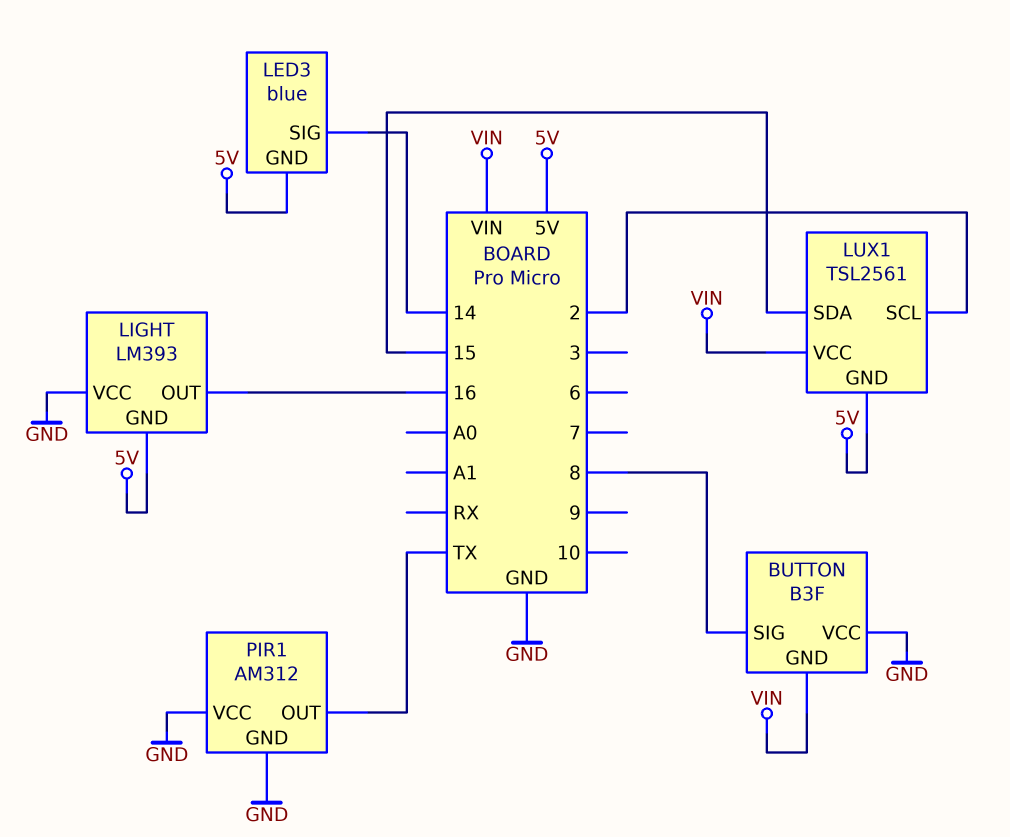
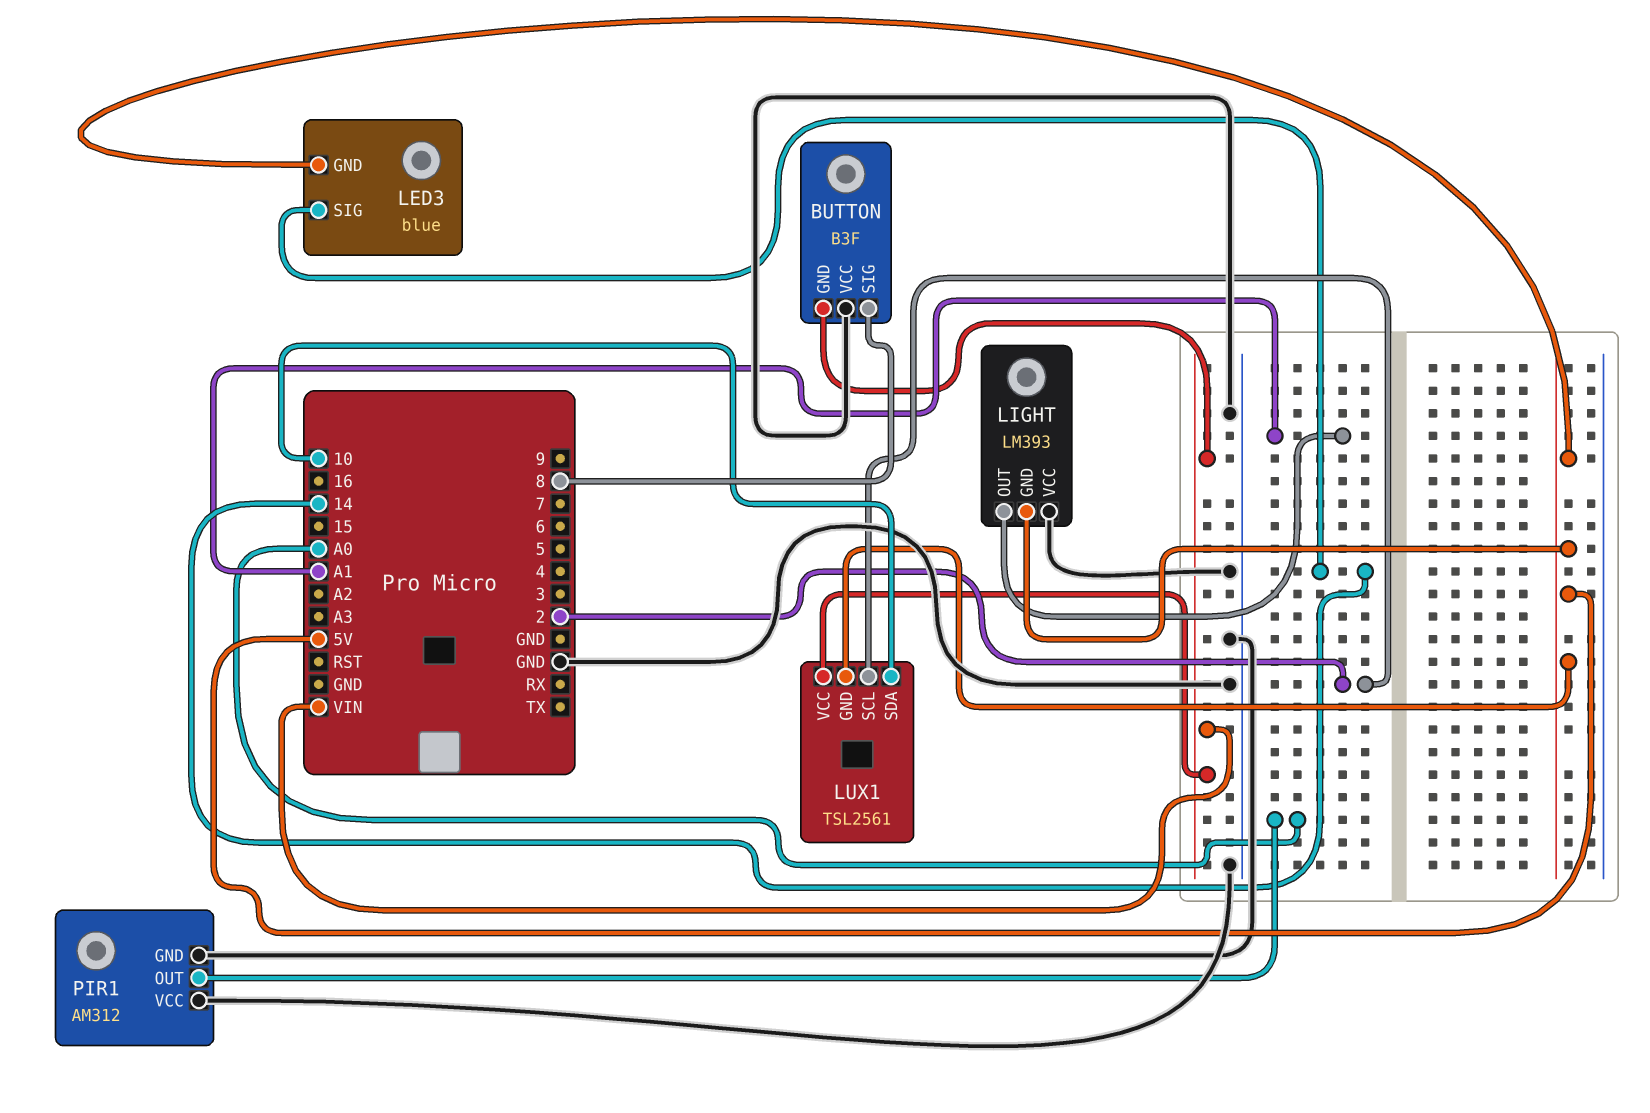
LIGHT pin OUT: 16 -> A1
LUX1 pin SDA: 15 -> 10
PIR1 pin OUT: TX -> A0

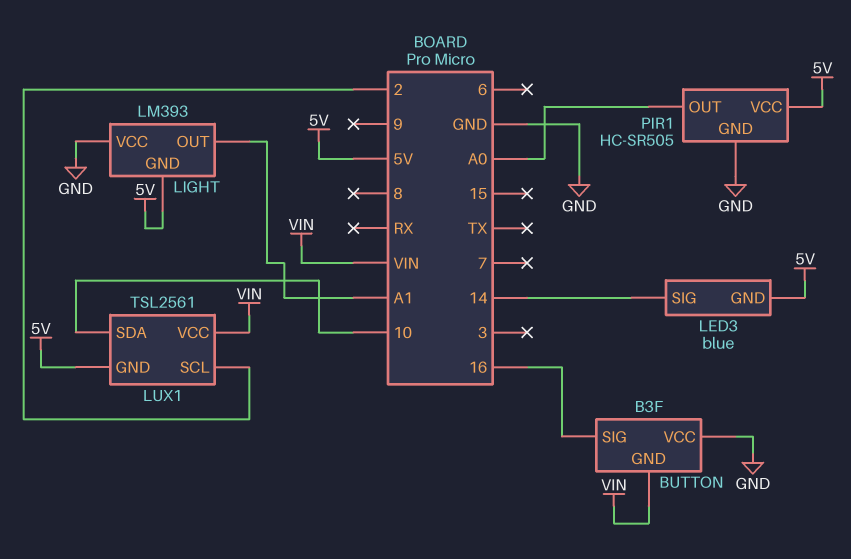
BUTTON pin SIG: 8 -> 16
PIR1: AM312 -> HC-SR505
PIR1 pin VCC: GND -> 5V

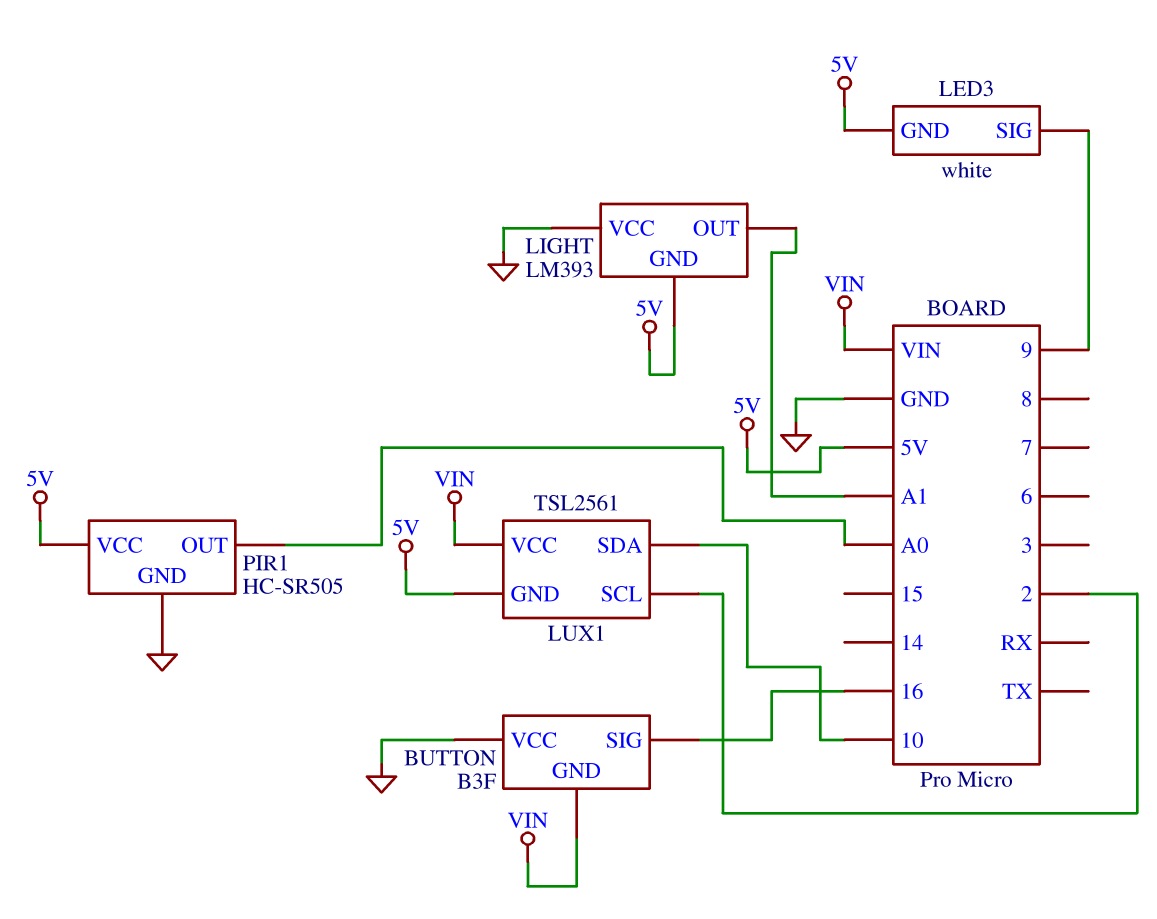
LED3: blue -> white
LED3 pin SIG: 14 -> 9

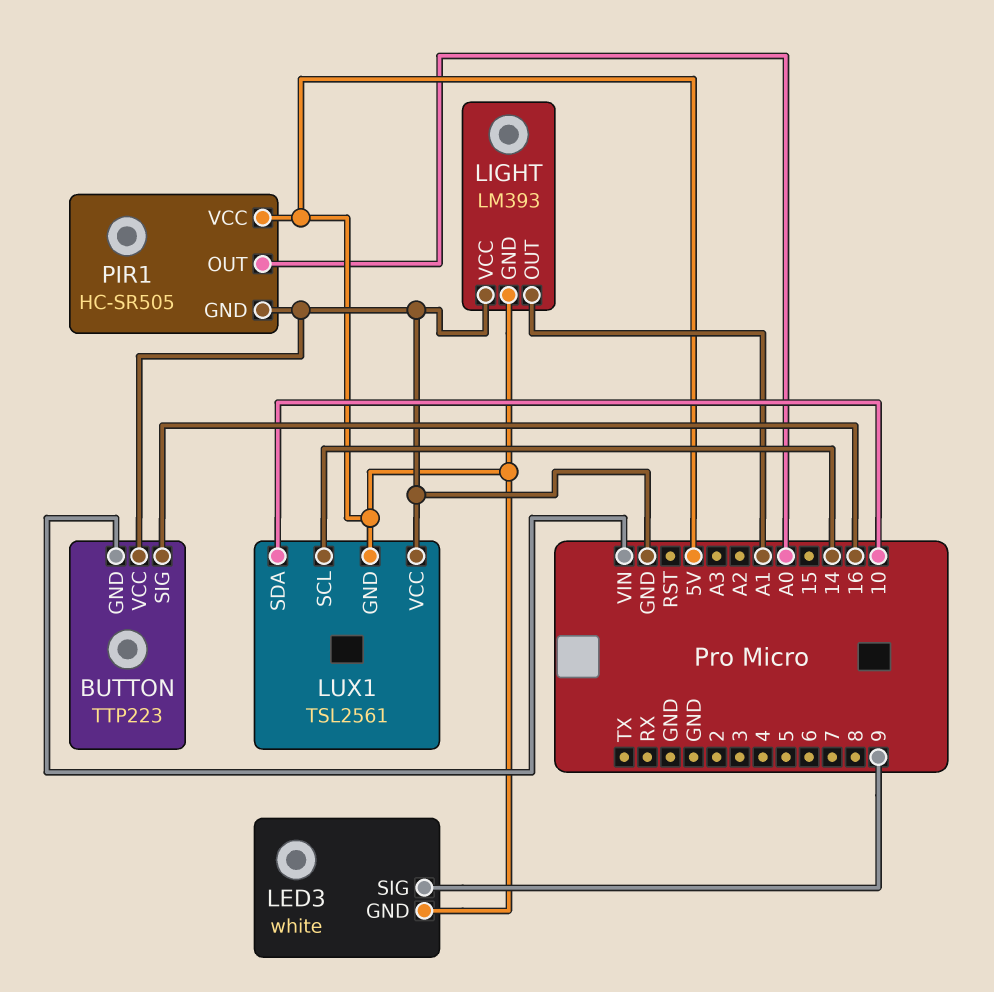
BUTTON: B3F -> TTP223
LUX1 pin SCL: 2 -> 14
LUX1 pin VCC: VIN -> GND

